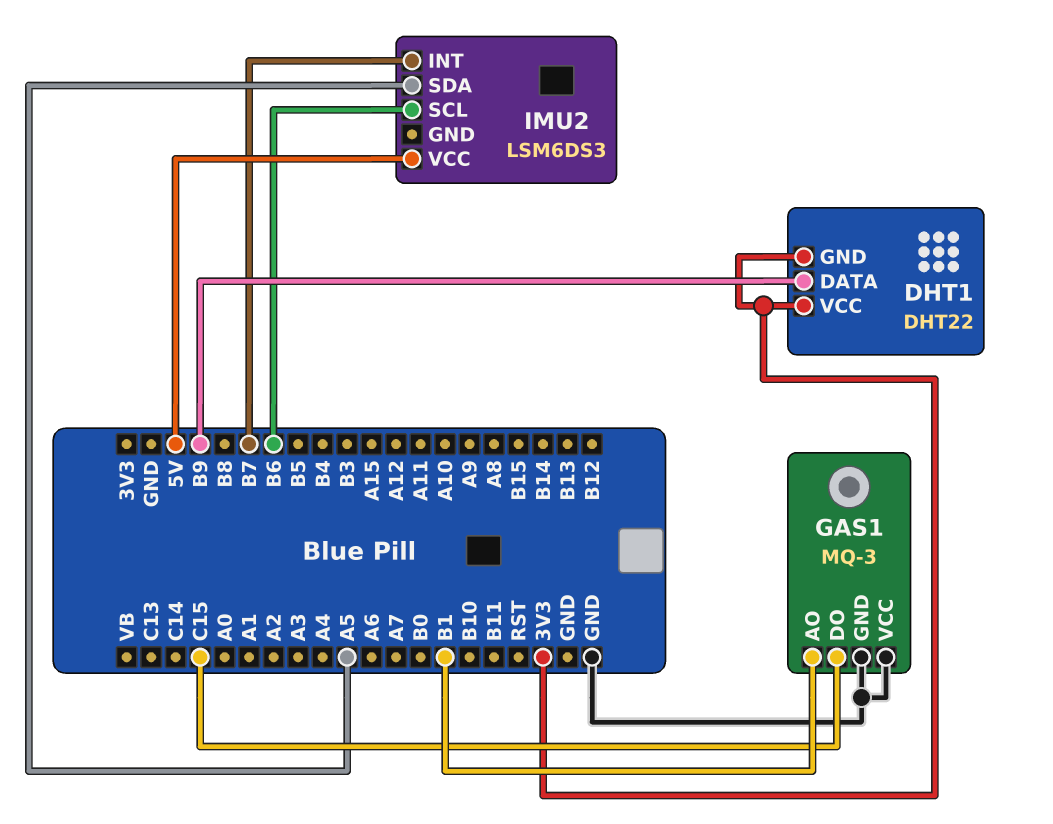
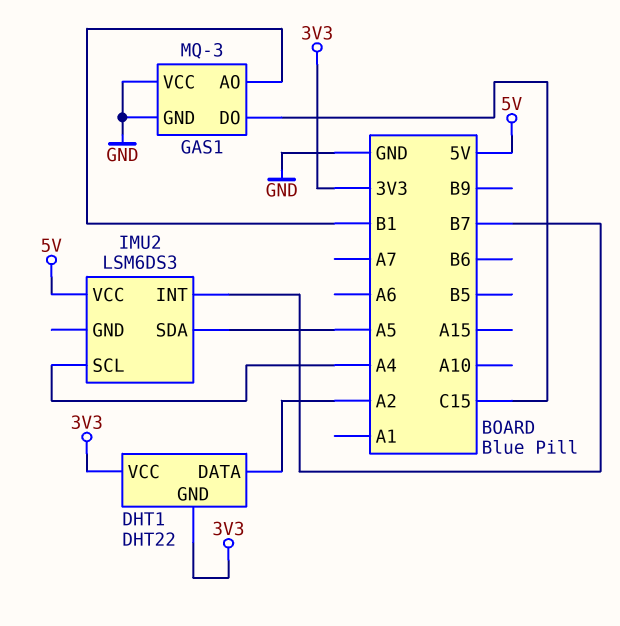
DHT1 pin DATA: B9 -> A2
IMU2 pin SCL: B6 -> A4

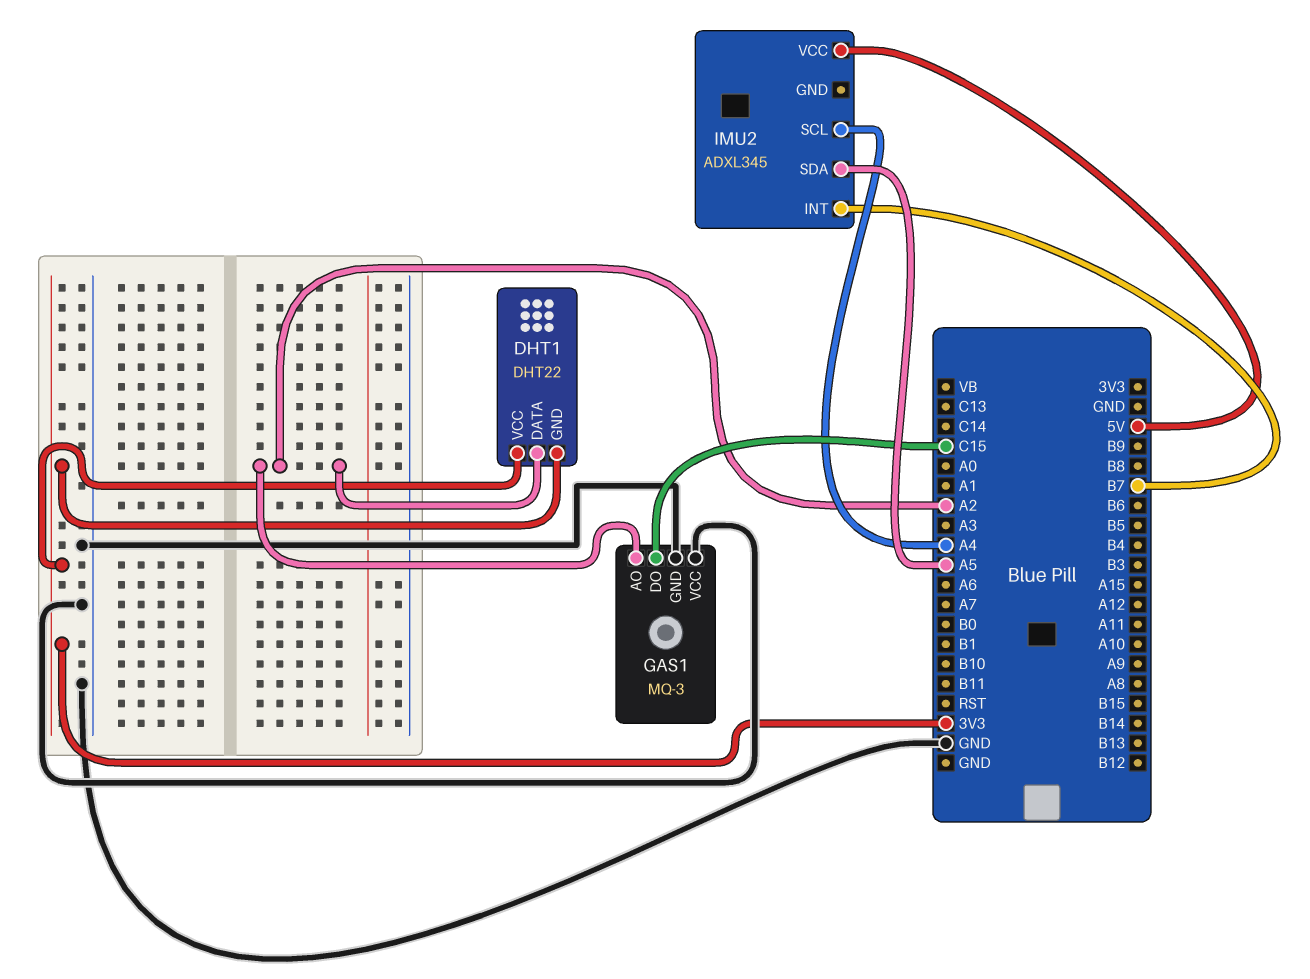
GAS1 pin AO: B1 -> A2
IMU2: LSM6DS3 -> ADXL345

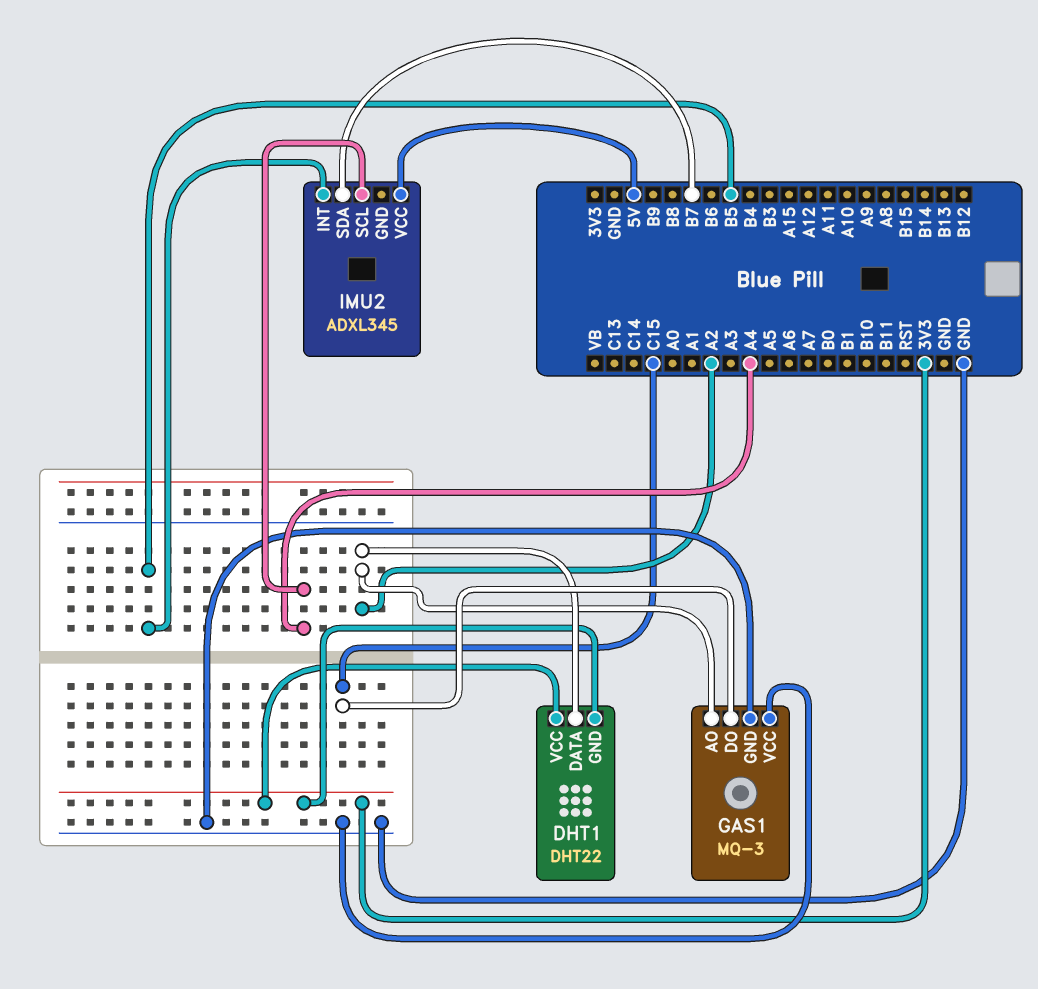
IMU2 pin INT: B7 -> B5
IMU2 pin SDA: A5 -> B7

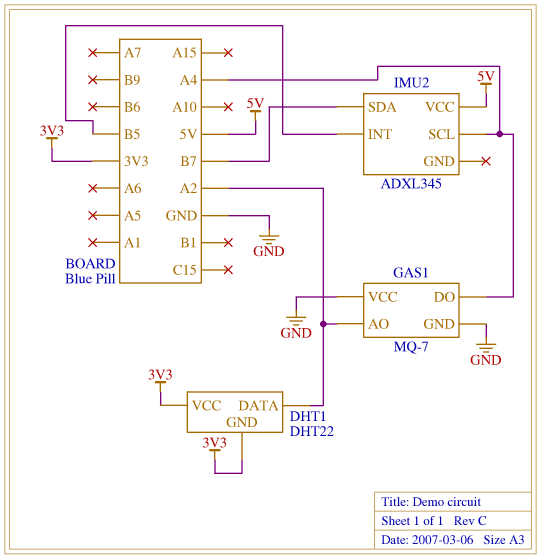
GAS1: MQ-3 -> MQ-7
GAS1 pin DO: C15 -> A4

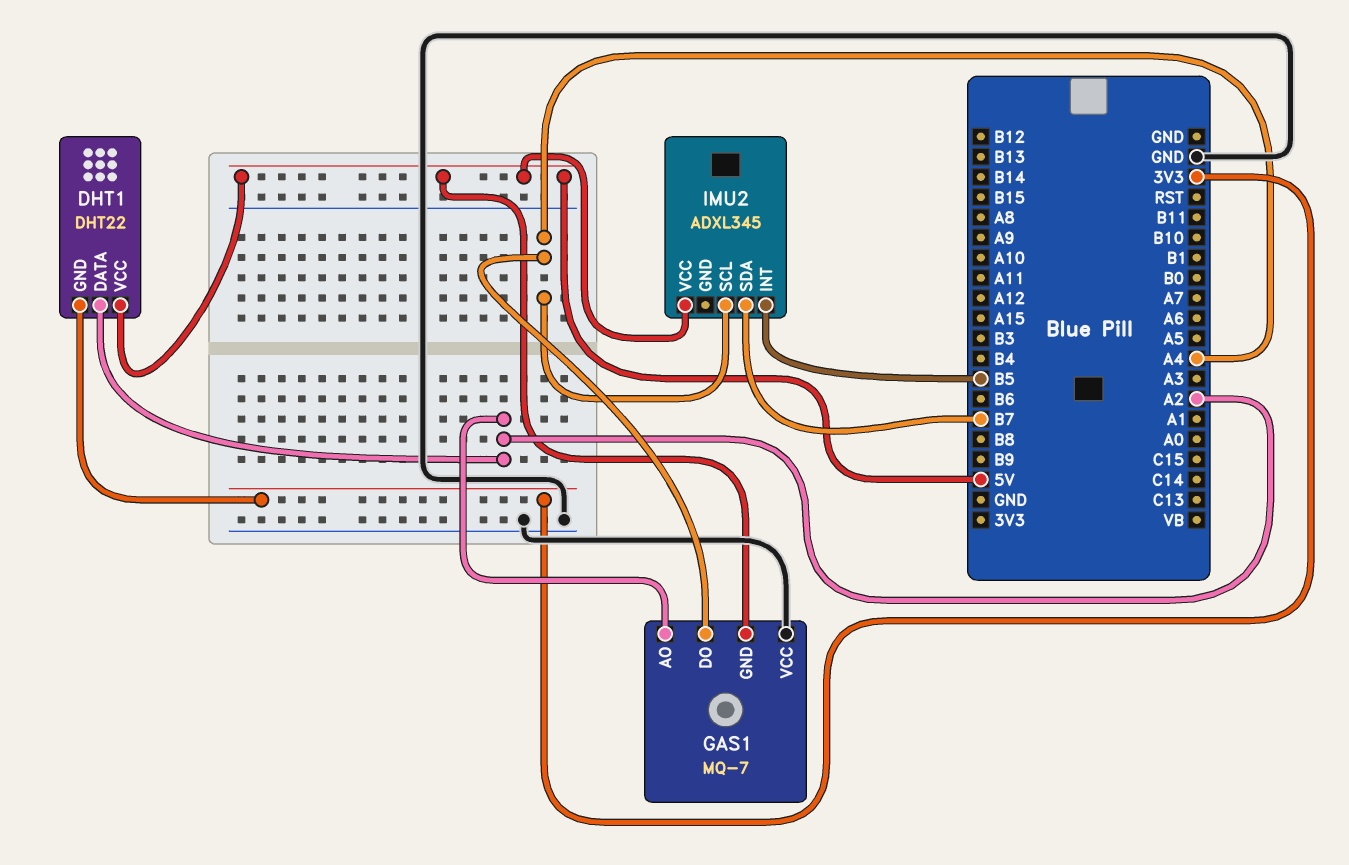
DHT1 pin VCC: 3V3 -> 5V
GAS1 pin GND: GND -> 5V

